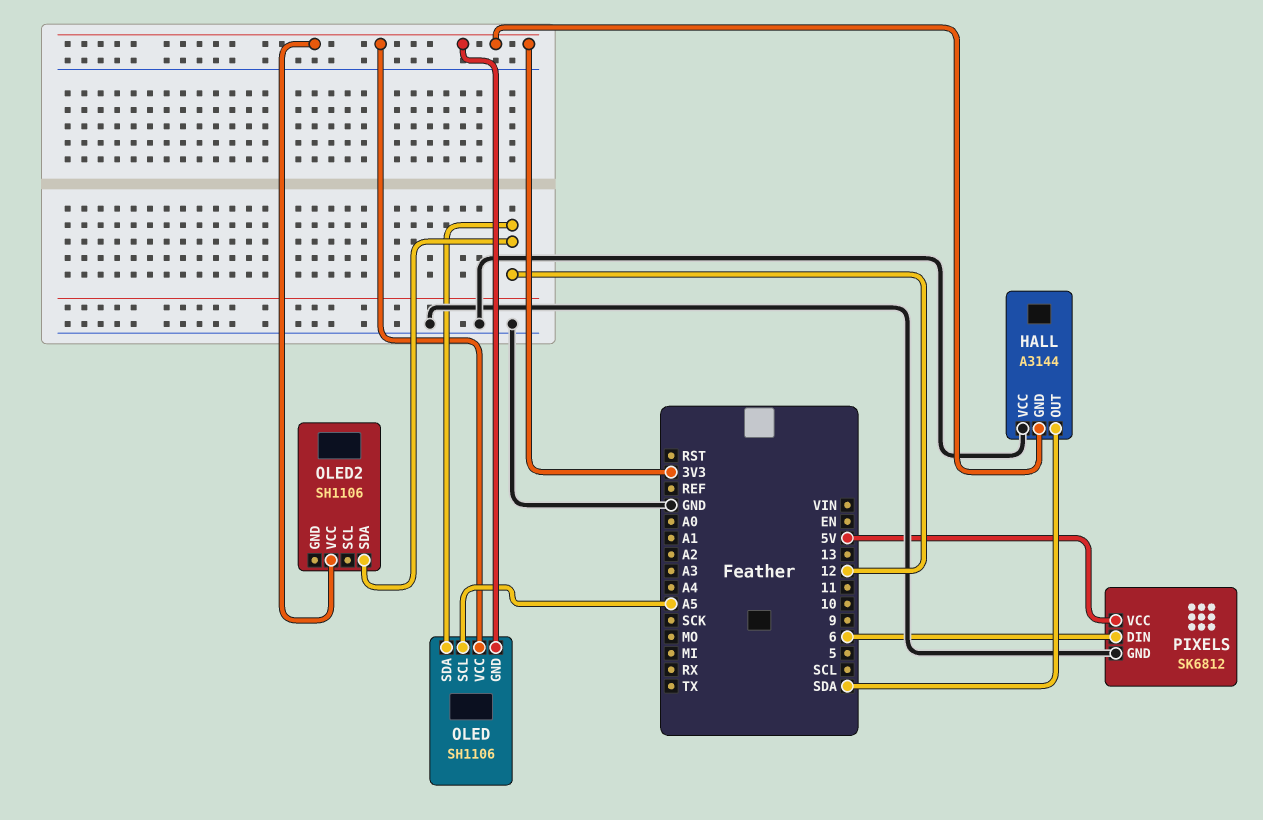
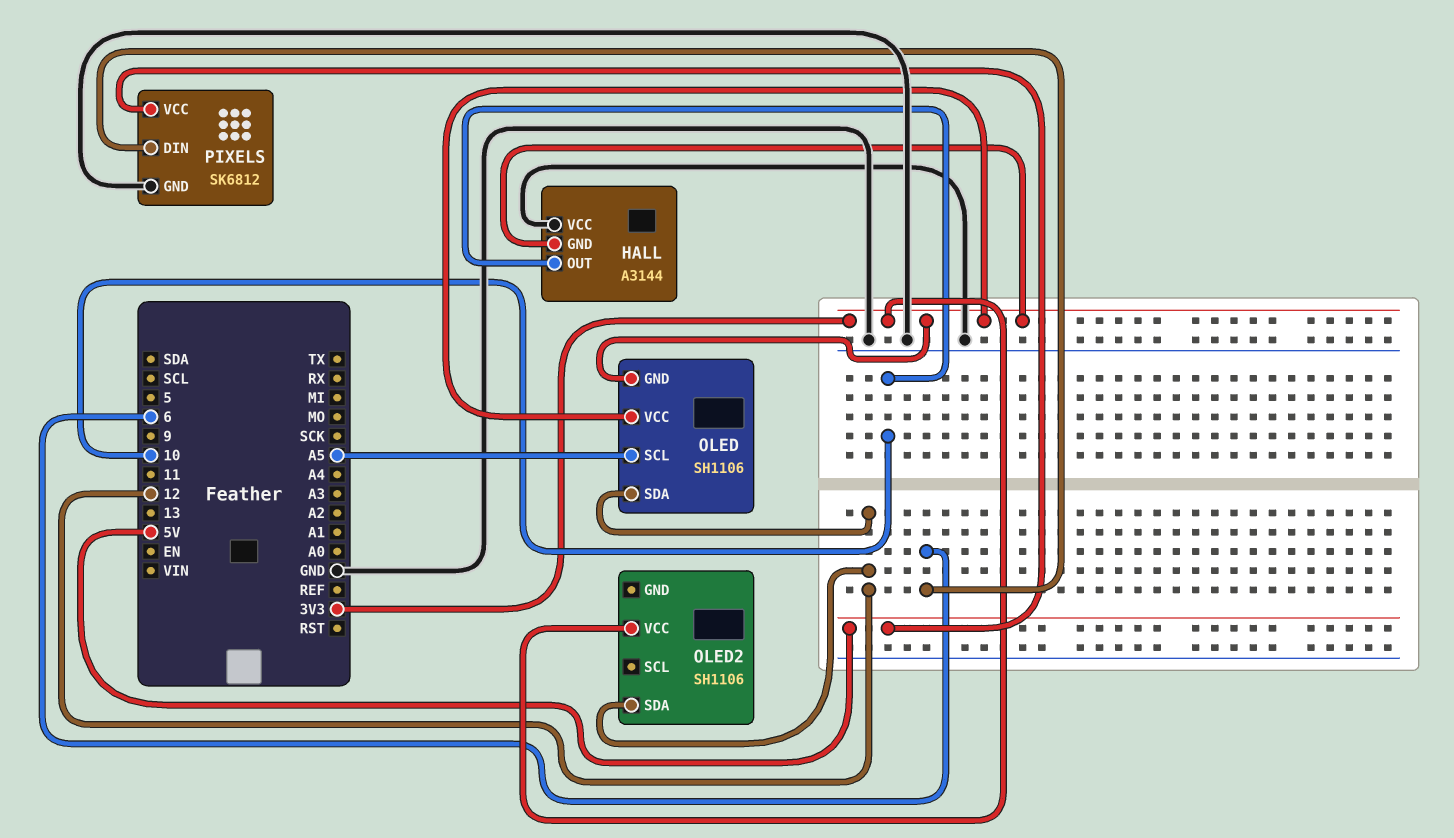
HALL pin OUT: SDA -> 10

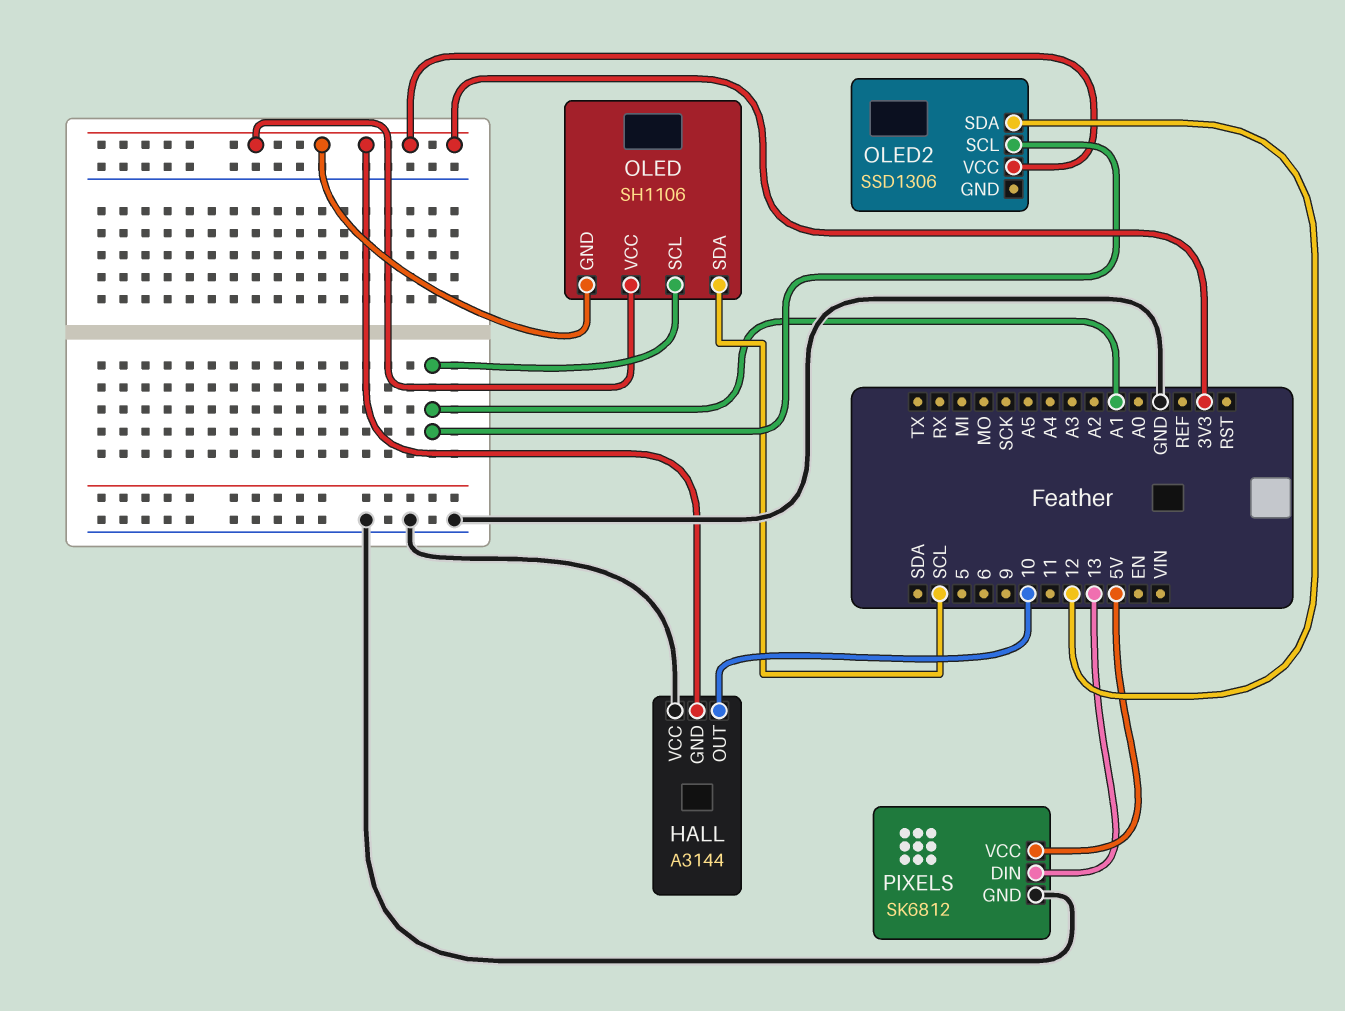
OLED pin SCL: A5 -> A1
OLED pin SDA: 12 -> SCL
OLED2: SH1106 -> SSD1306
OLED2 pin SCL: none -> A1
PIXELS pin DIN: 6 -> 13

